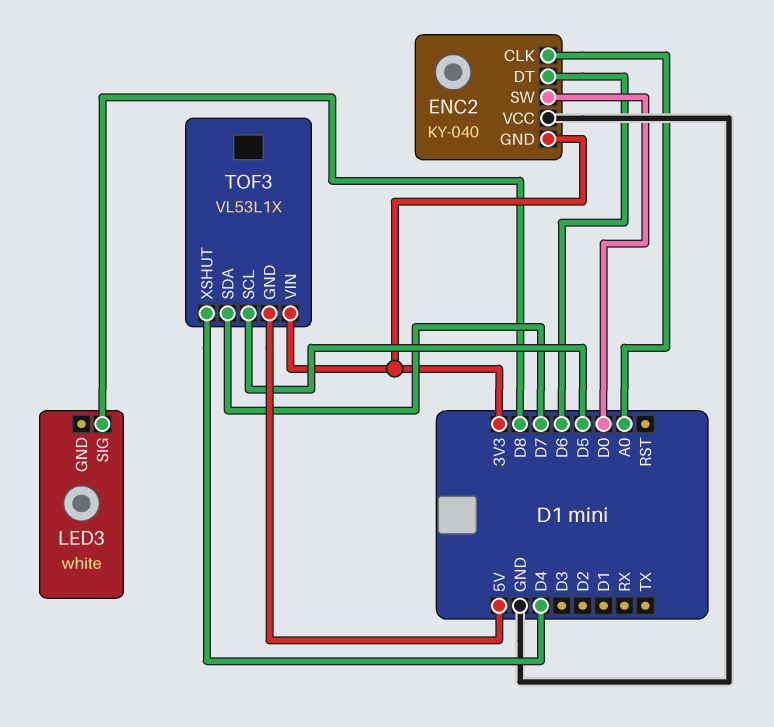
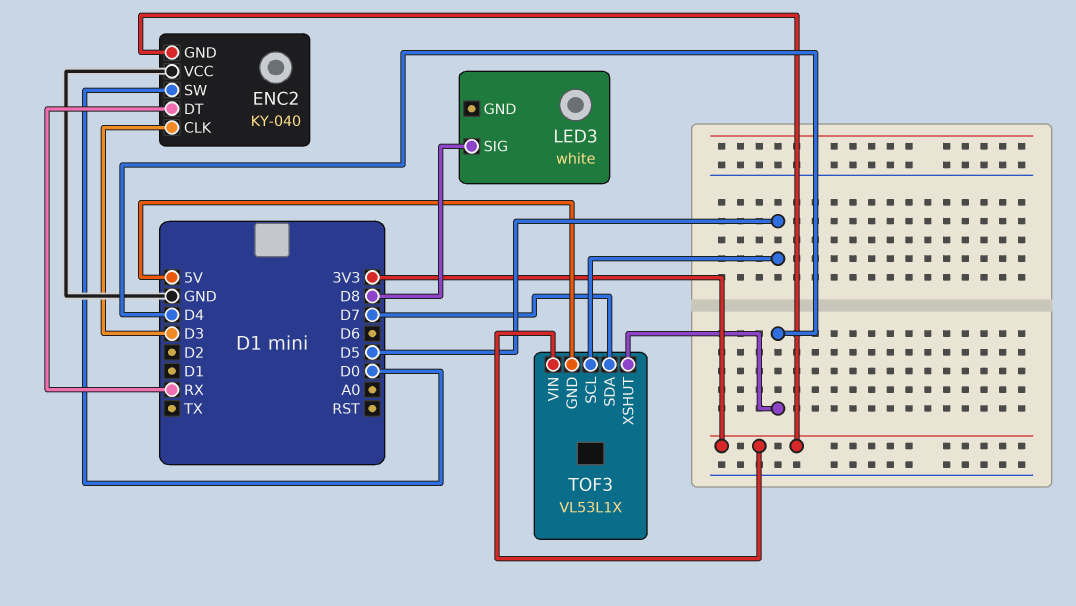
ENC2 pin CLK: A0 -> D3
ENC2 pin DT: D6 -> RX

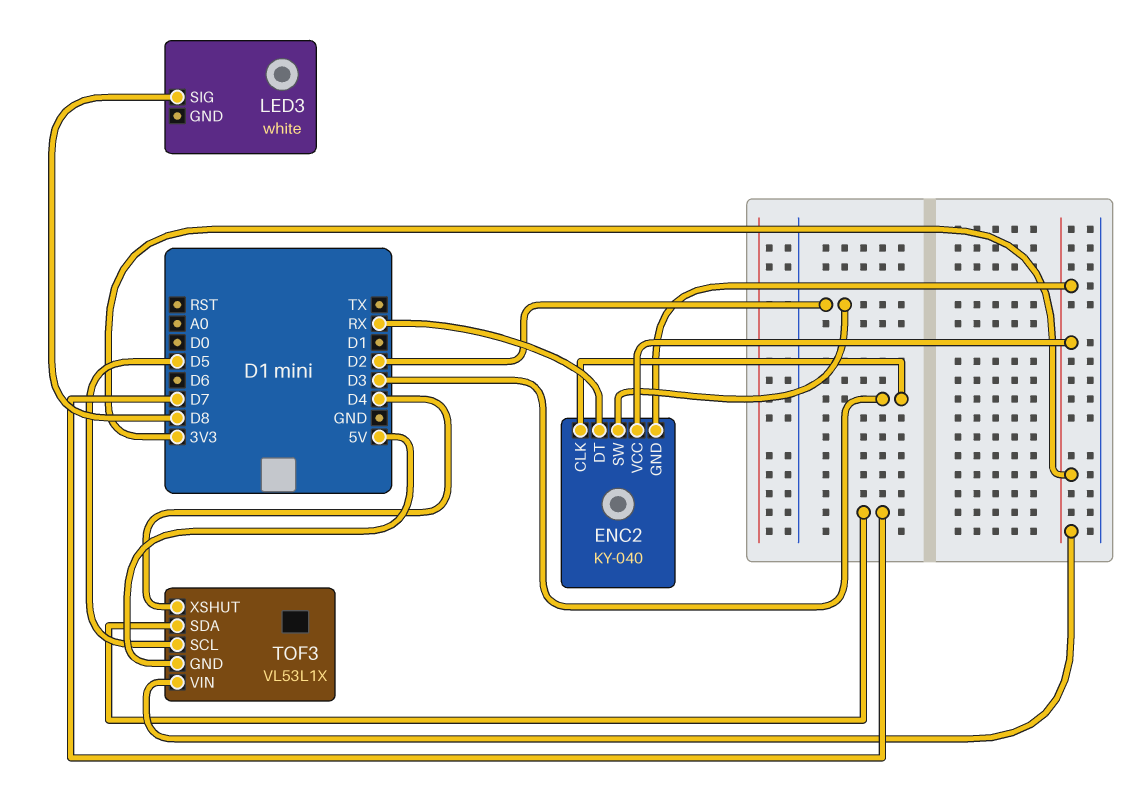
ENC2 pin SW: D0 -> D2
ENC2 pin VCC: GND -> 3V3

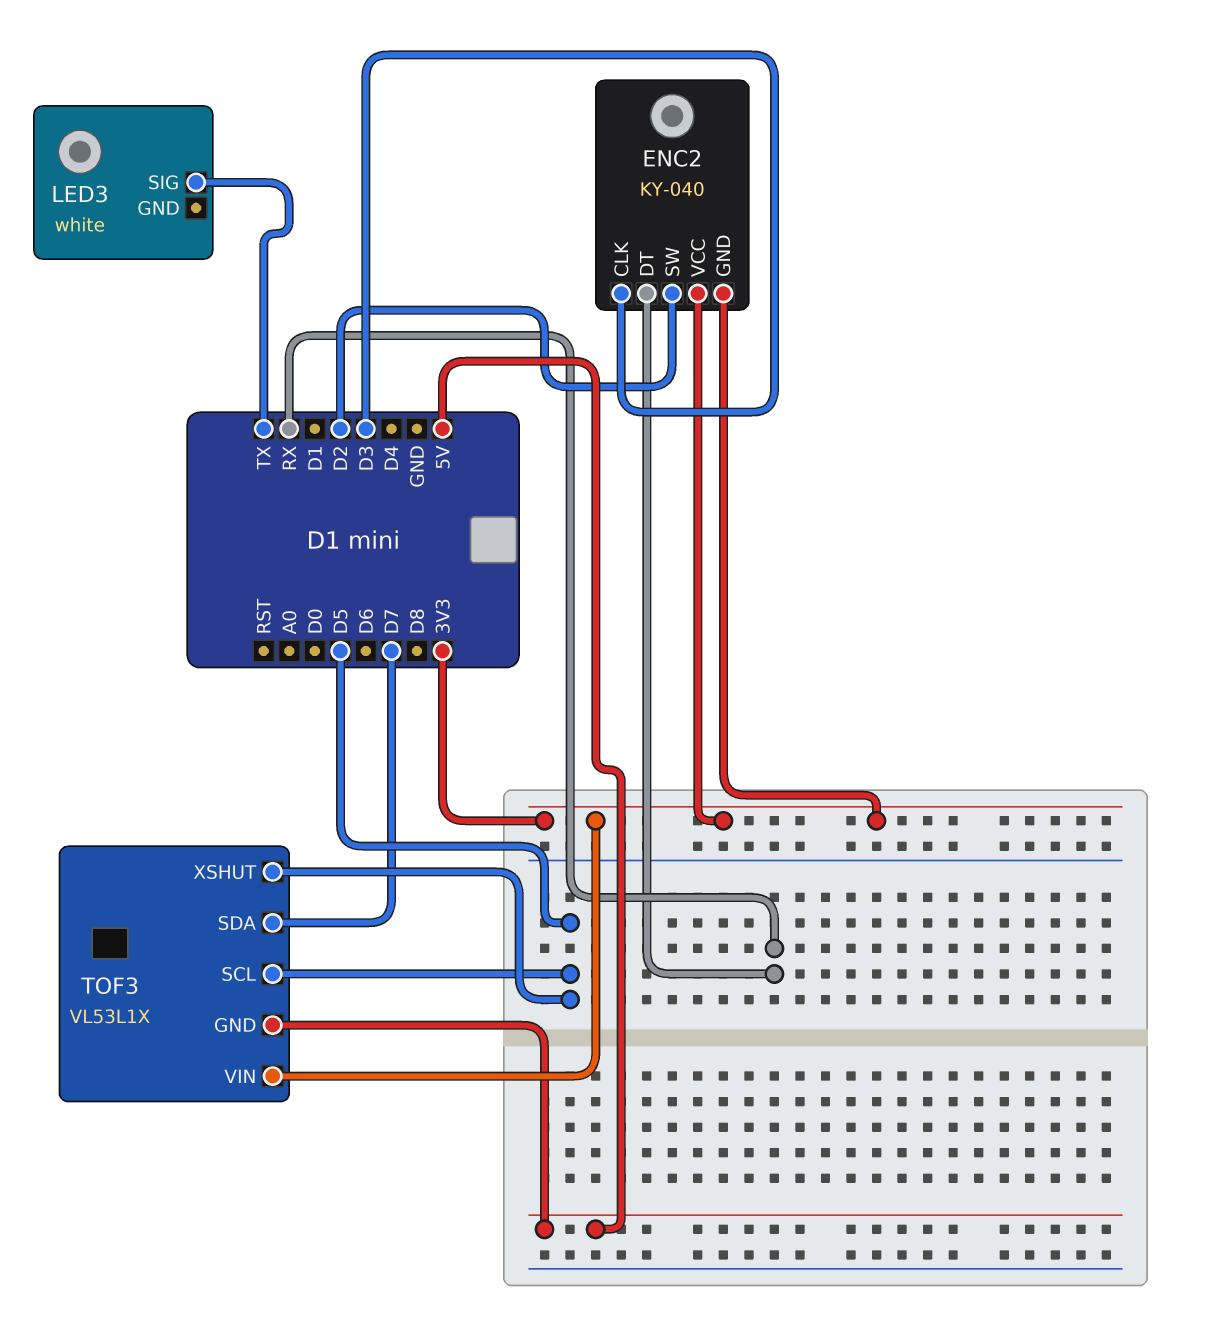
LED3 pin SIG: D8 -> TX
TOF3 pin XSHUT: D4 -> D5

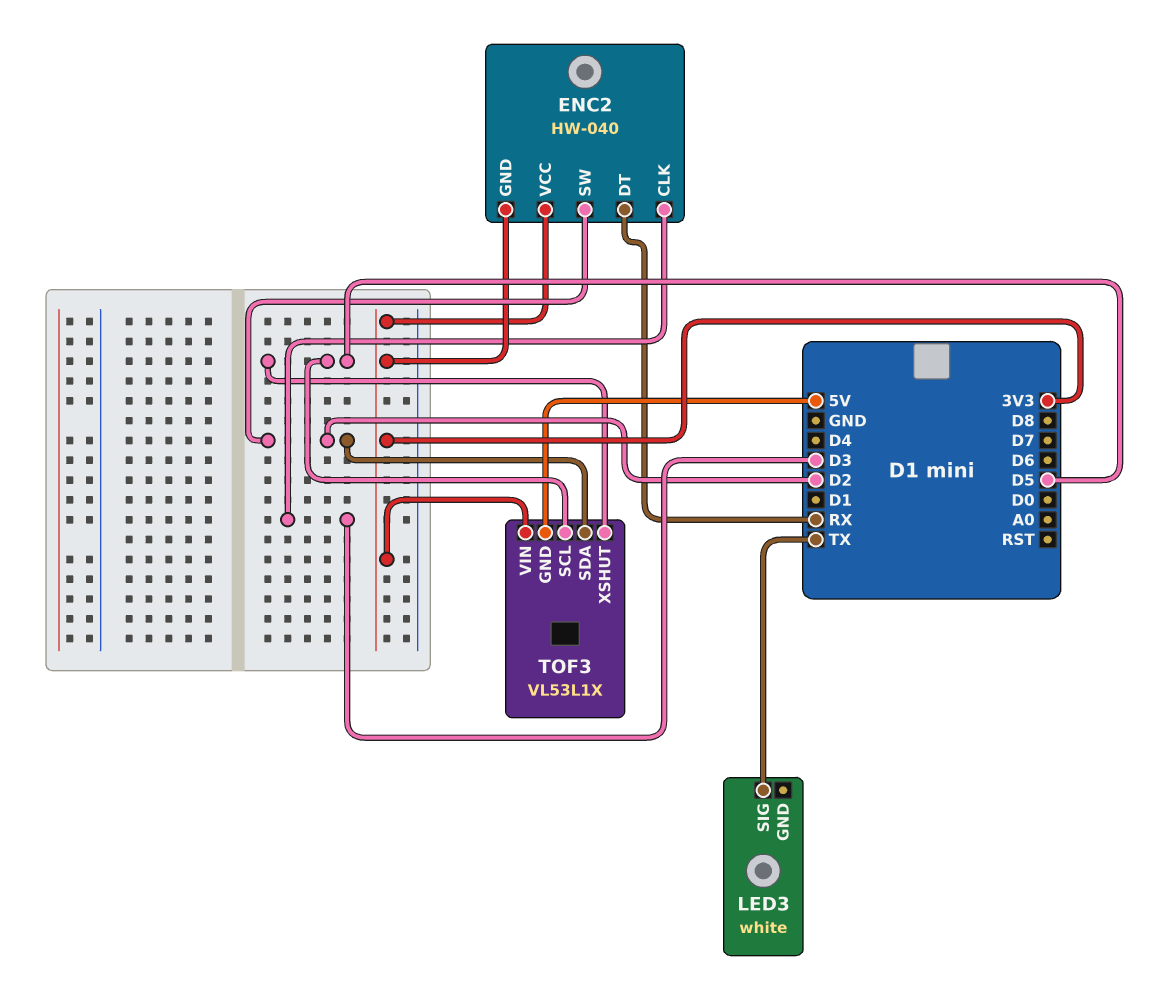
ENC2: KY-040 -> HW-040
TOF3 pin SDA: D7 -> D2

